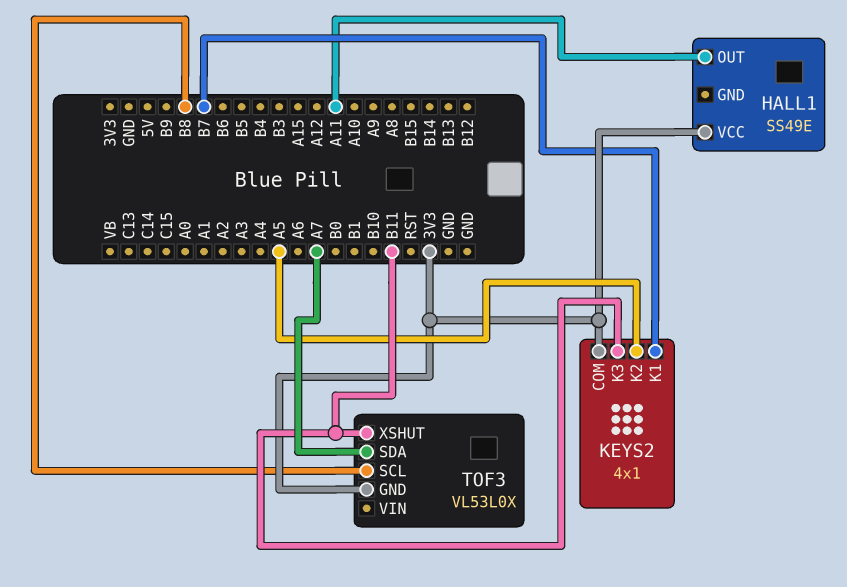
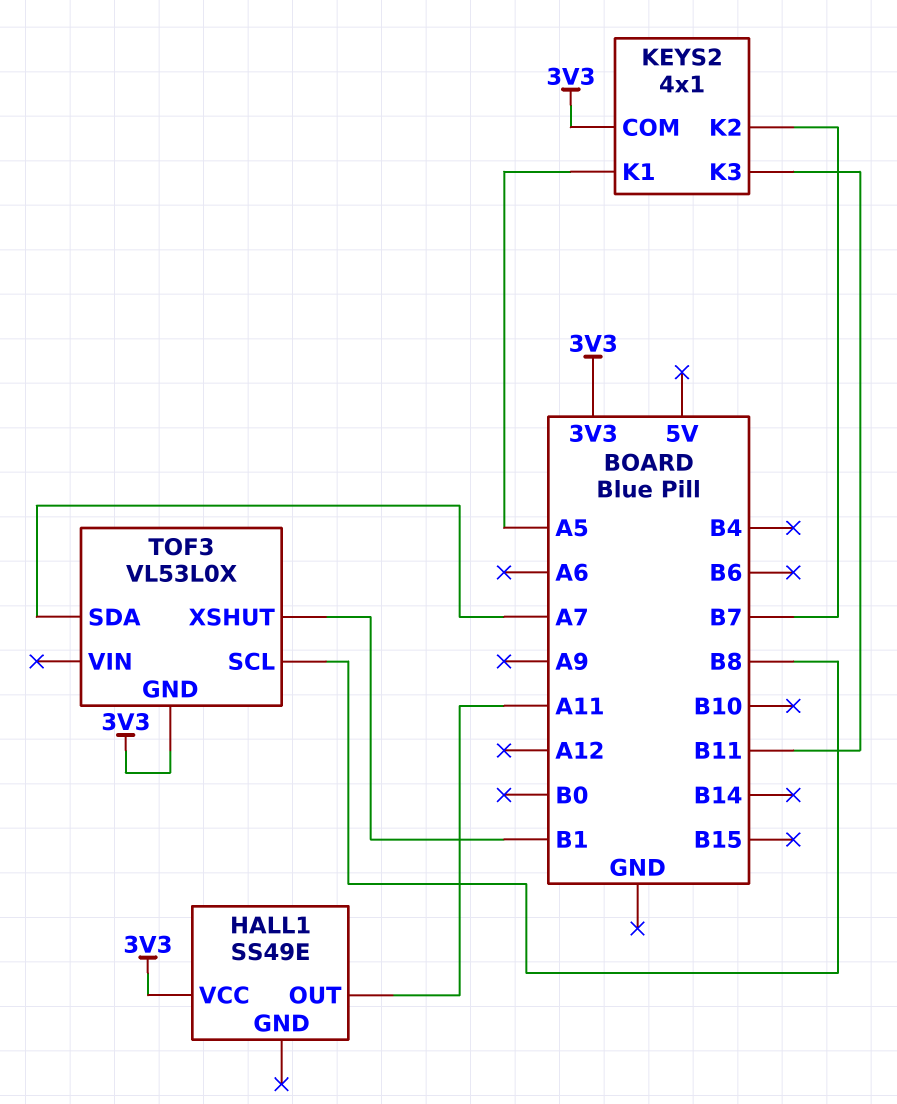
KEYS2 pin K1: B7 -> A5
KEYS2 pin K2: A5 -> B7
TOF3 pin XSHUT: B11 -> B1

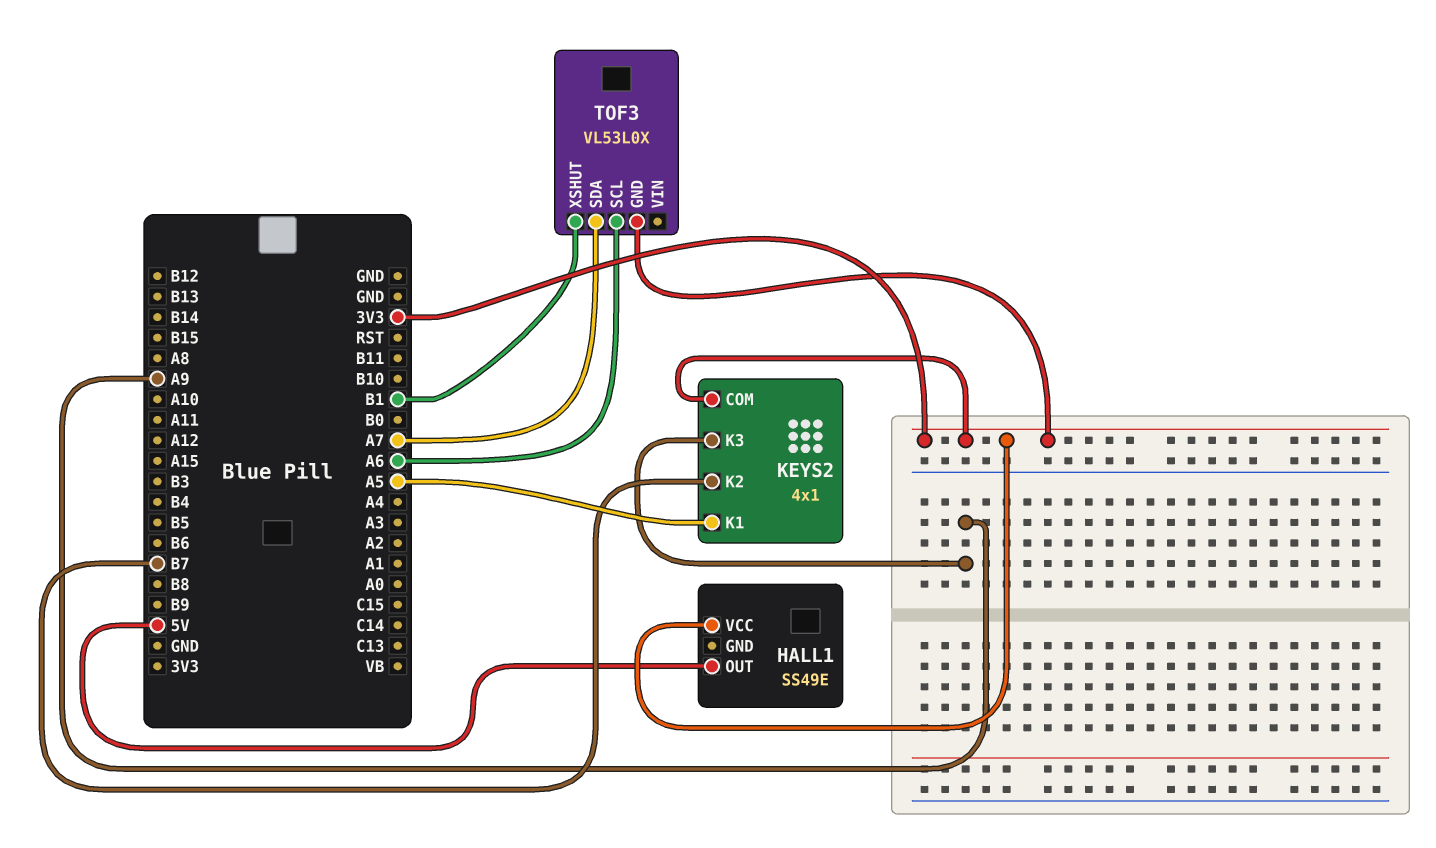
HALL1 pin OUT: A11 -> 5V
KEYS2 pin K3: B11 -> A9
TOF3 pin SCL: B8 -> A6

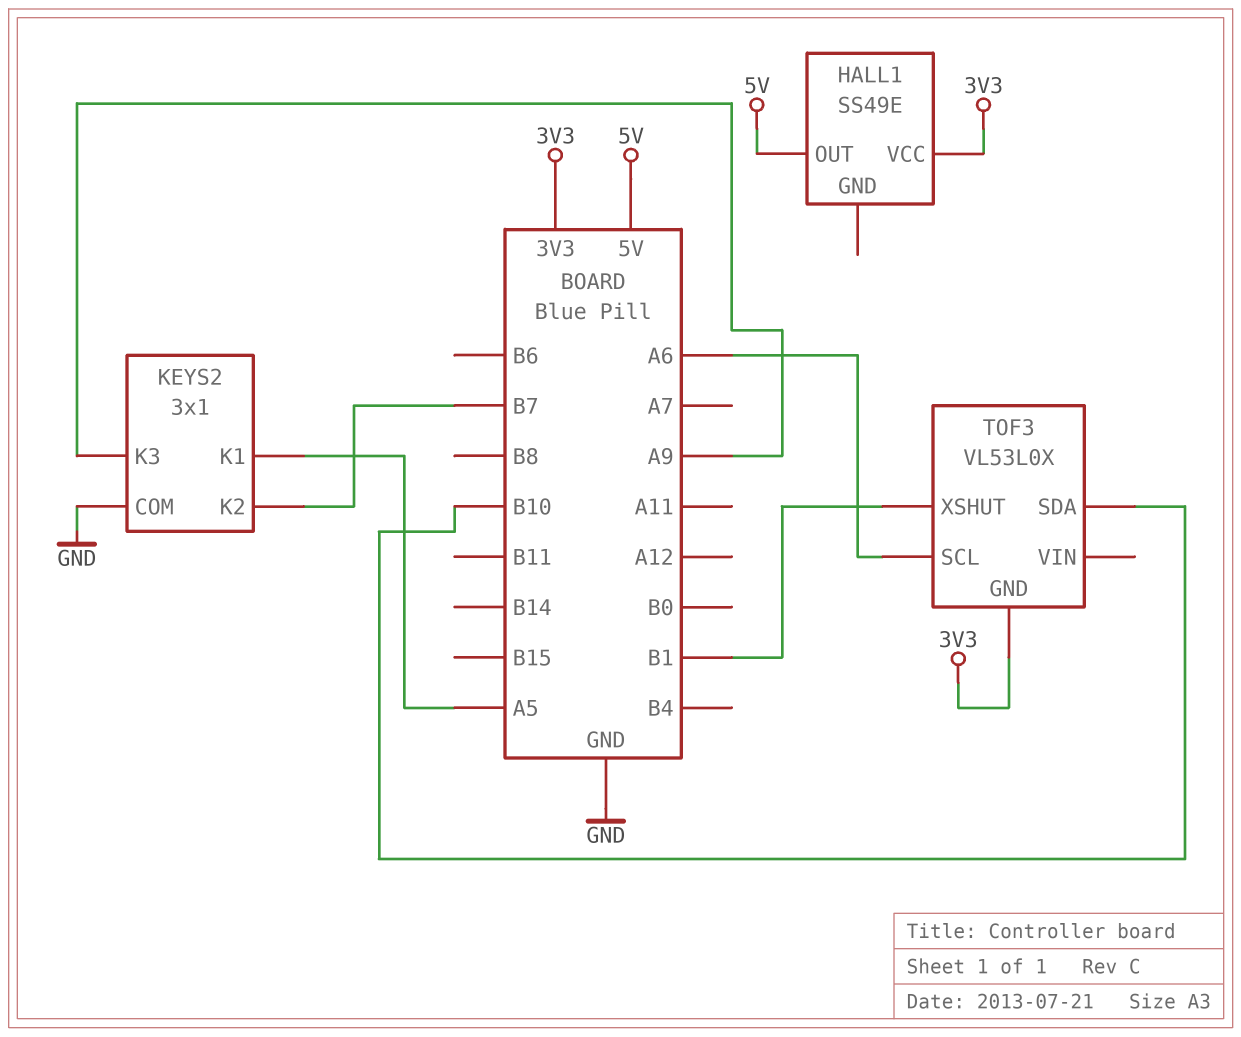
KEYS2: 4x1 -> 3x1
KEYS2 pin COM: 3V3 -> GND
TOF3 pin SDA: A7 -> B10

